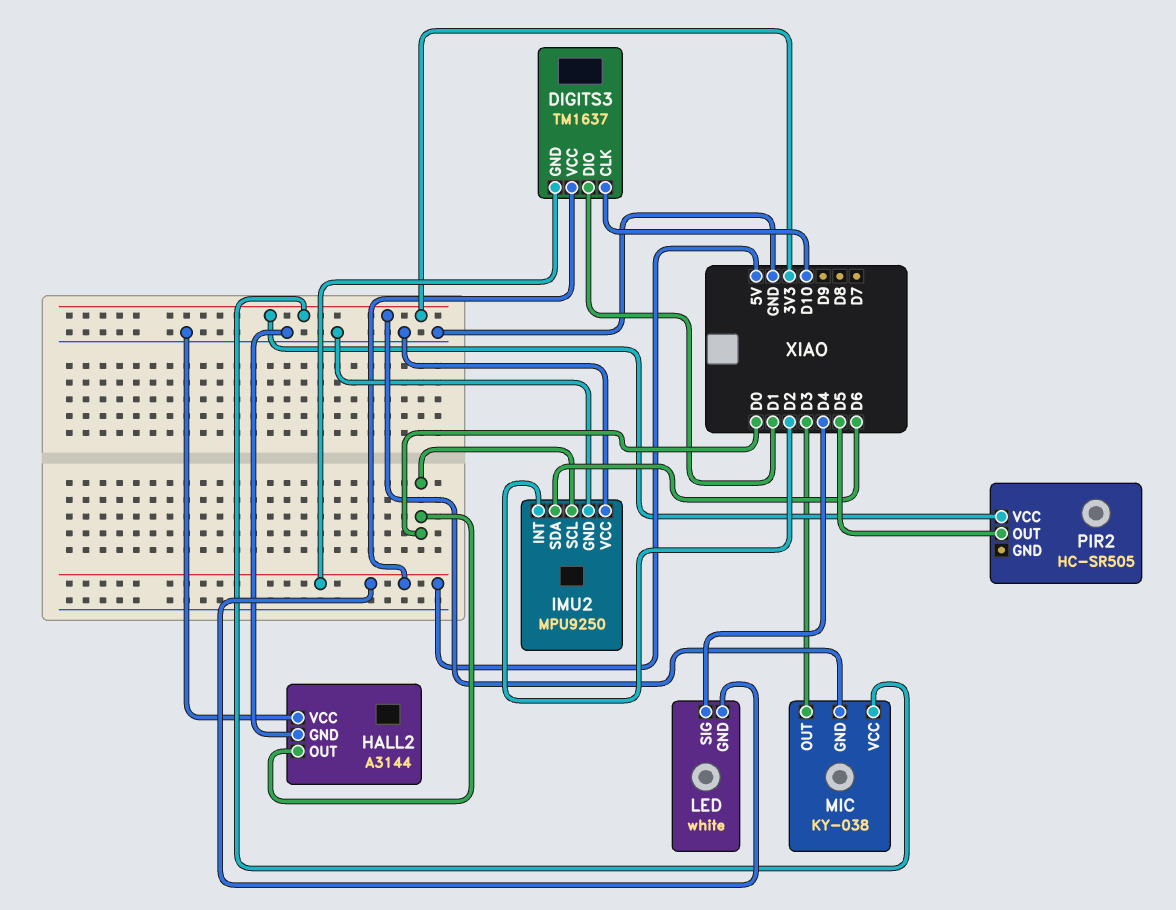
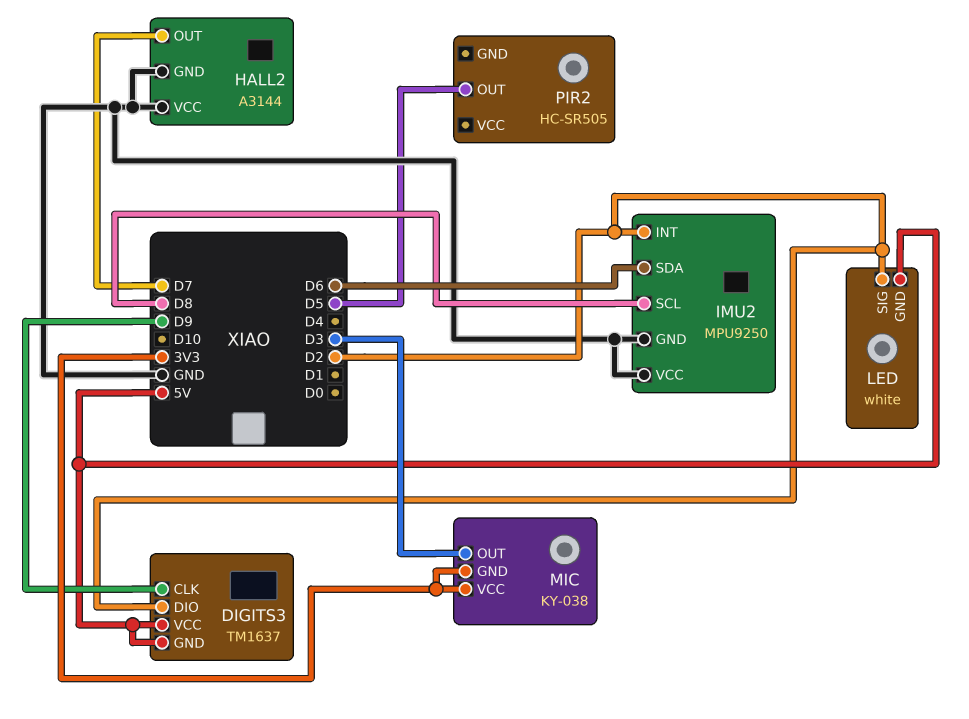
DIGITS3 pin CLK: D10 -> D9
DIGITS3 pin DIO: D1 -> D2
HALL2 pin OUT: D0 -> D7
IMU2 pin SCL: D0 -> D8
LED pin SIG: D4 -> D2
PIR2 pin VCC: 3V3 -> none

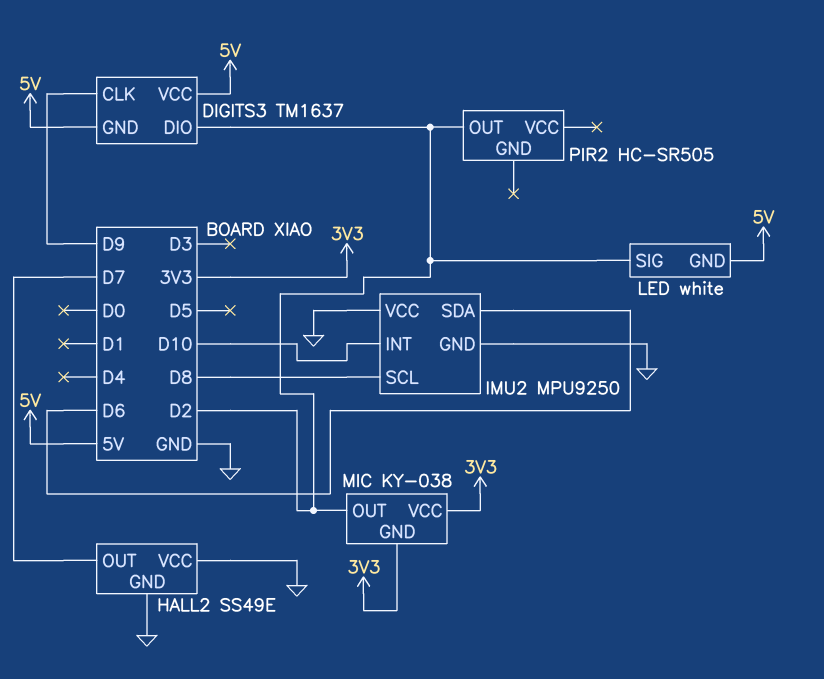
HALL2: A3144 -> SS49E
IMU2 pin INT: D2 -> D10
MIC pin OUT: D3 -> D2
PIR2 pin OUT: D5 -> D2

